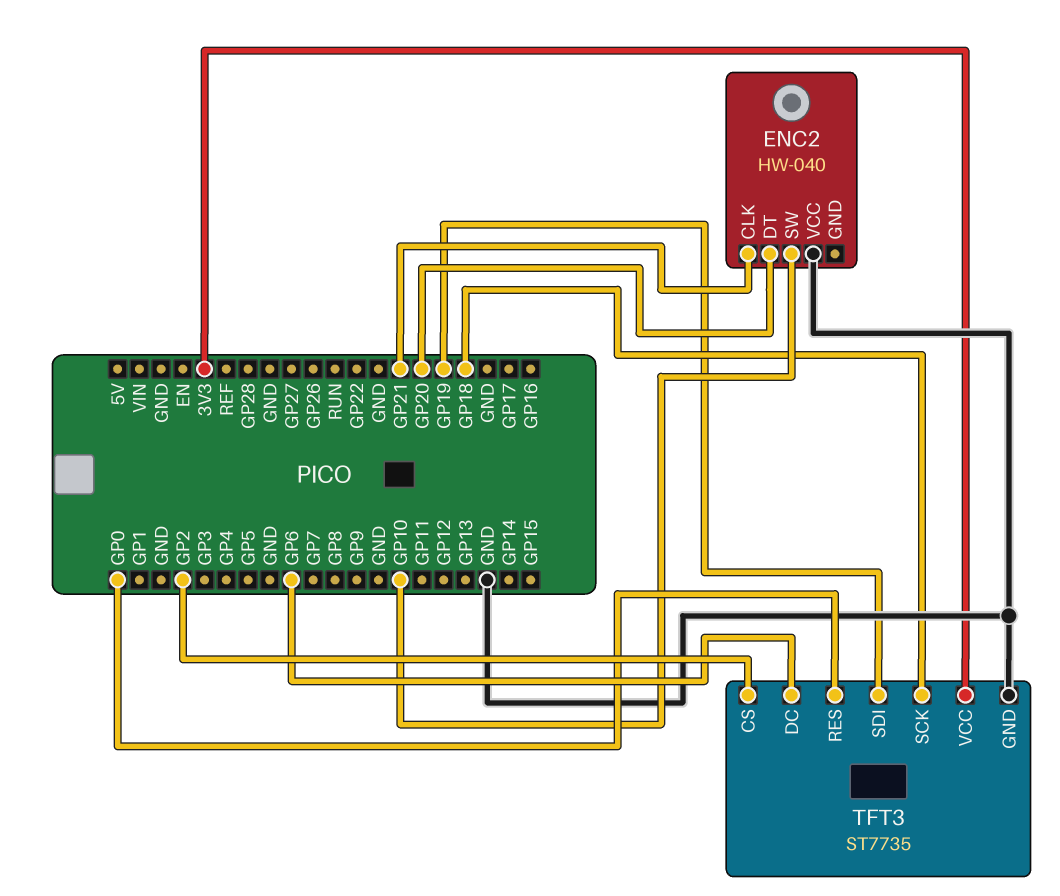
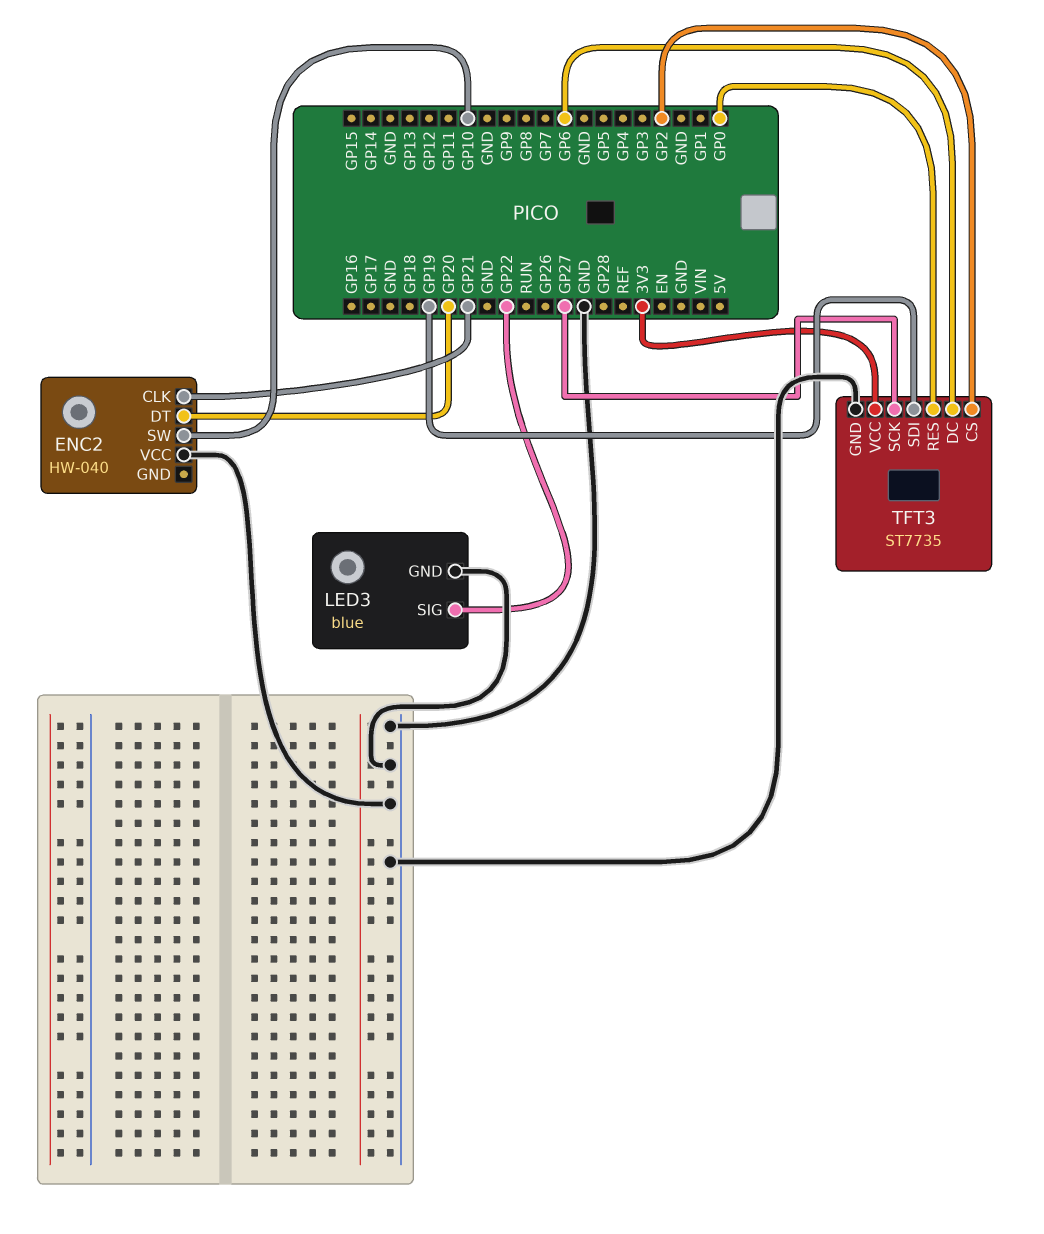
LED3: none -> blue
LED3 pin GND: none -> GND
LED3 pin SIG: none -> GP22
TFT3 pin SCK: GP18 -> GP27

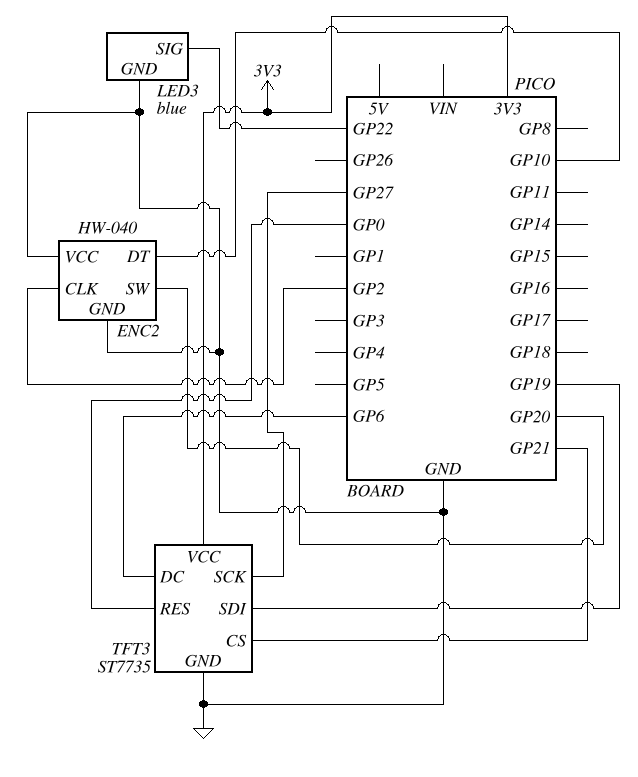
ENC2 pin CLK: GP21 -> GP2
ENC2 pin DT: GP20 -> GP10
ENC2 pin GND: none -> GND
ENC2 pin SW: GP10 -> GP20
TFT3 pin CS: GP2 -> GP21

